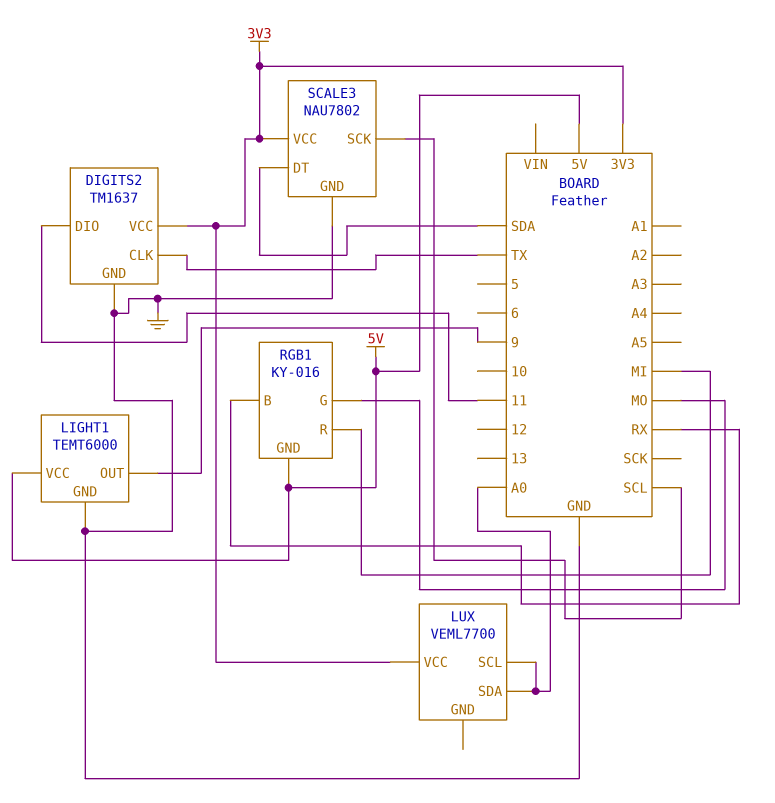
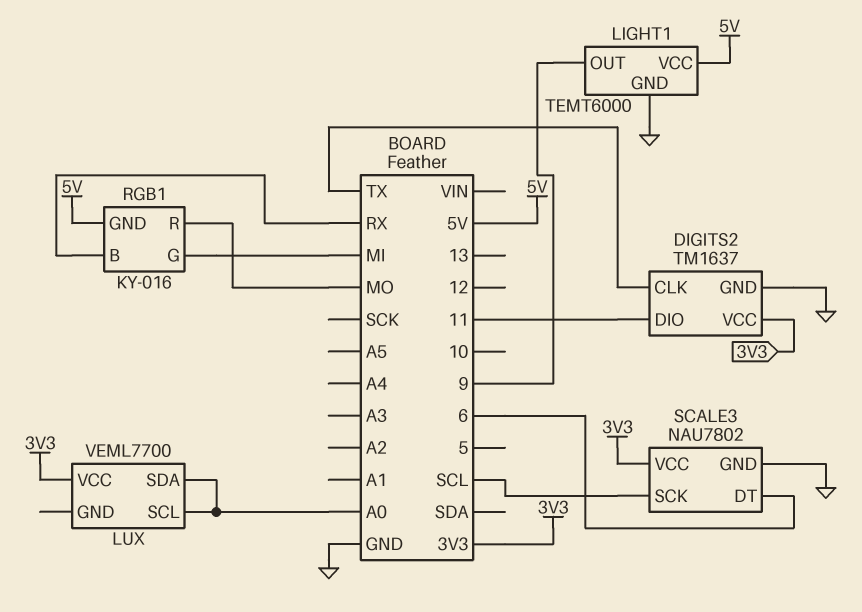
RGB1 pin G: MO -> MI
RGB1 pin R: MI -> MO
SCALE3 pin DT: SDA -> 6

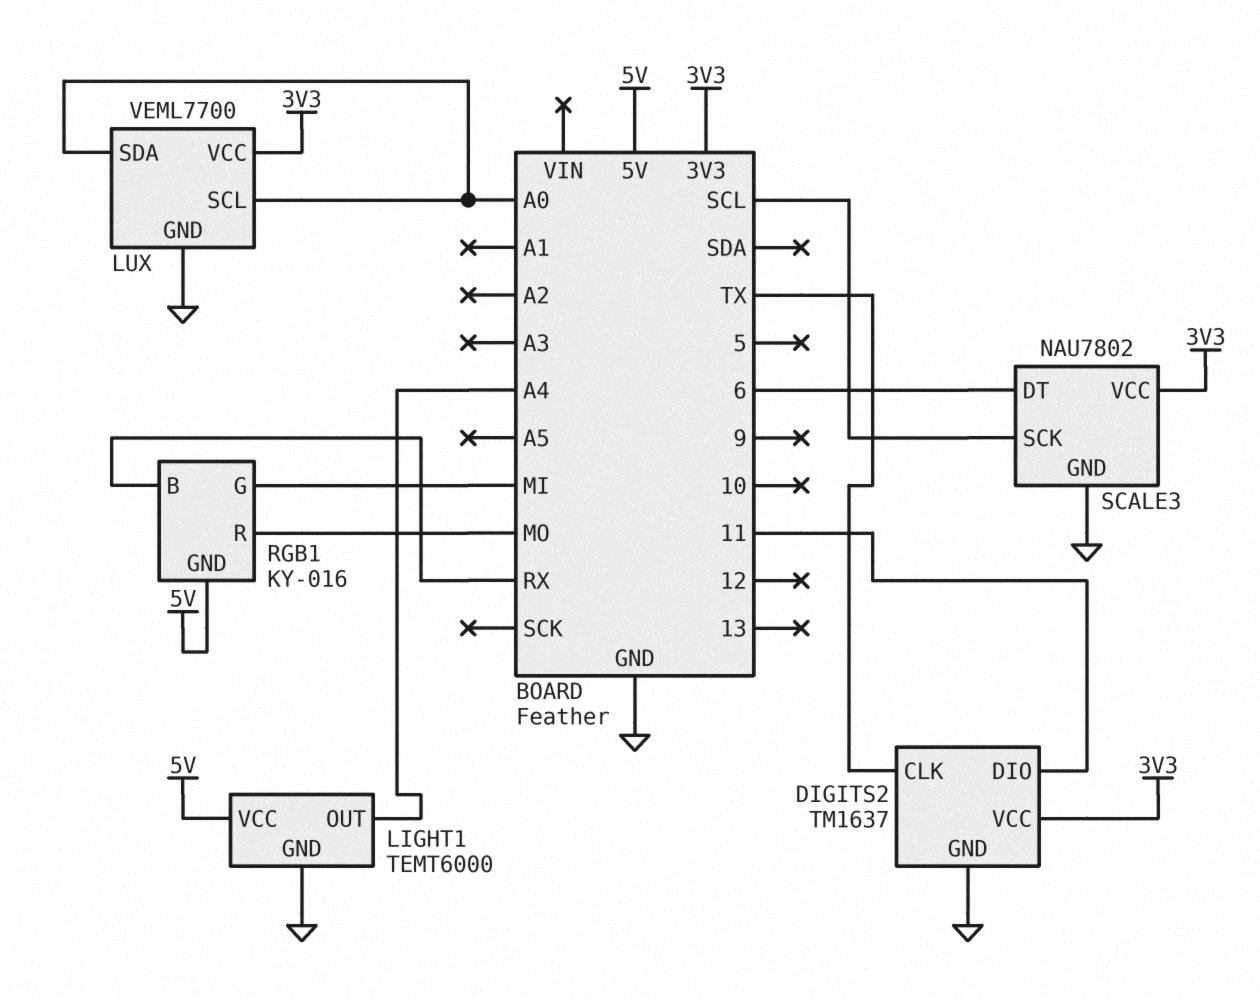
LIGHT1 pin OUT: 9 -> A4
LUX pin GND: none -> GND

